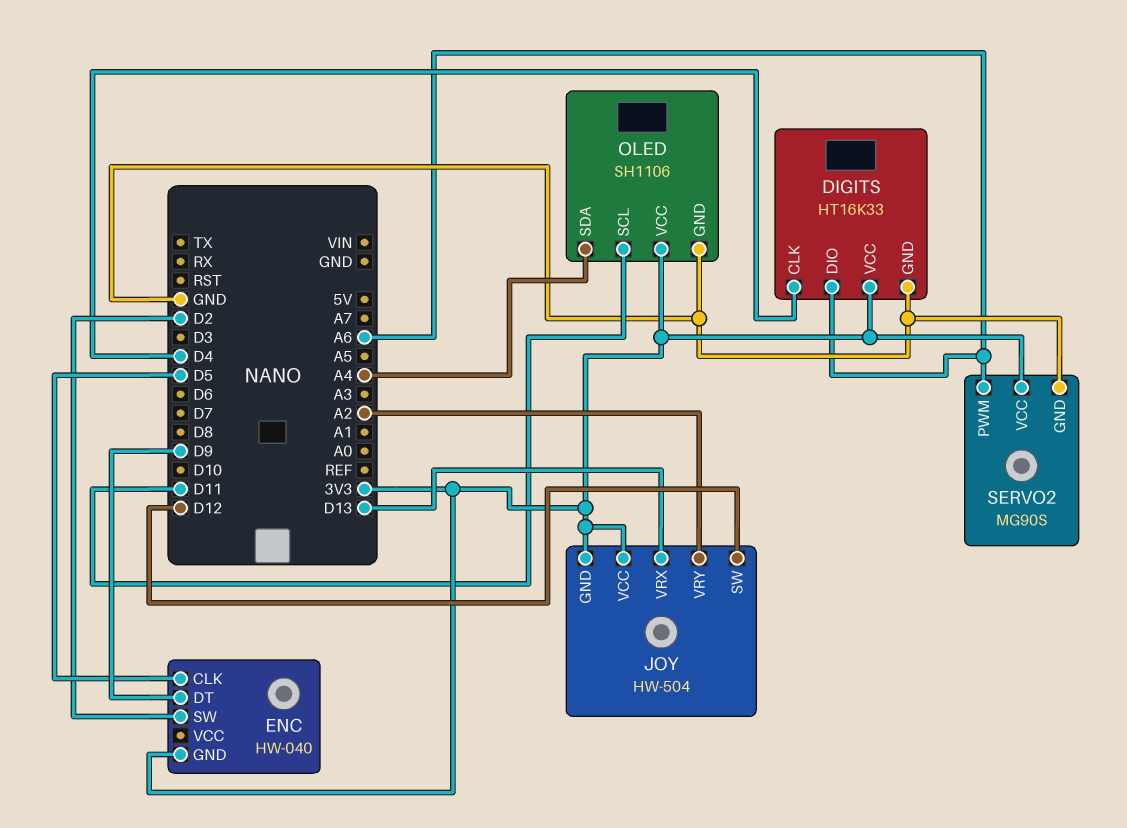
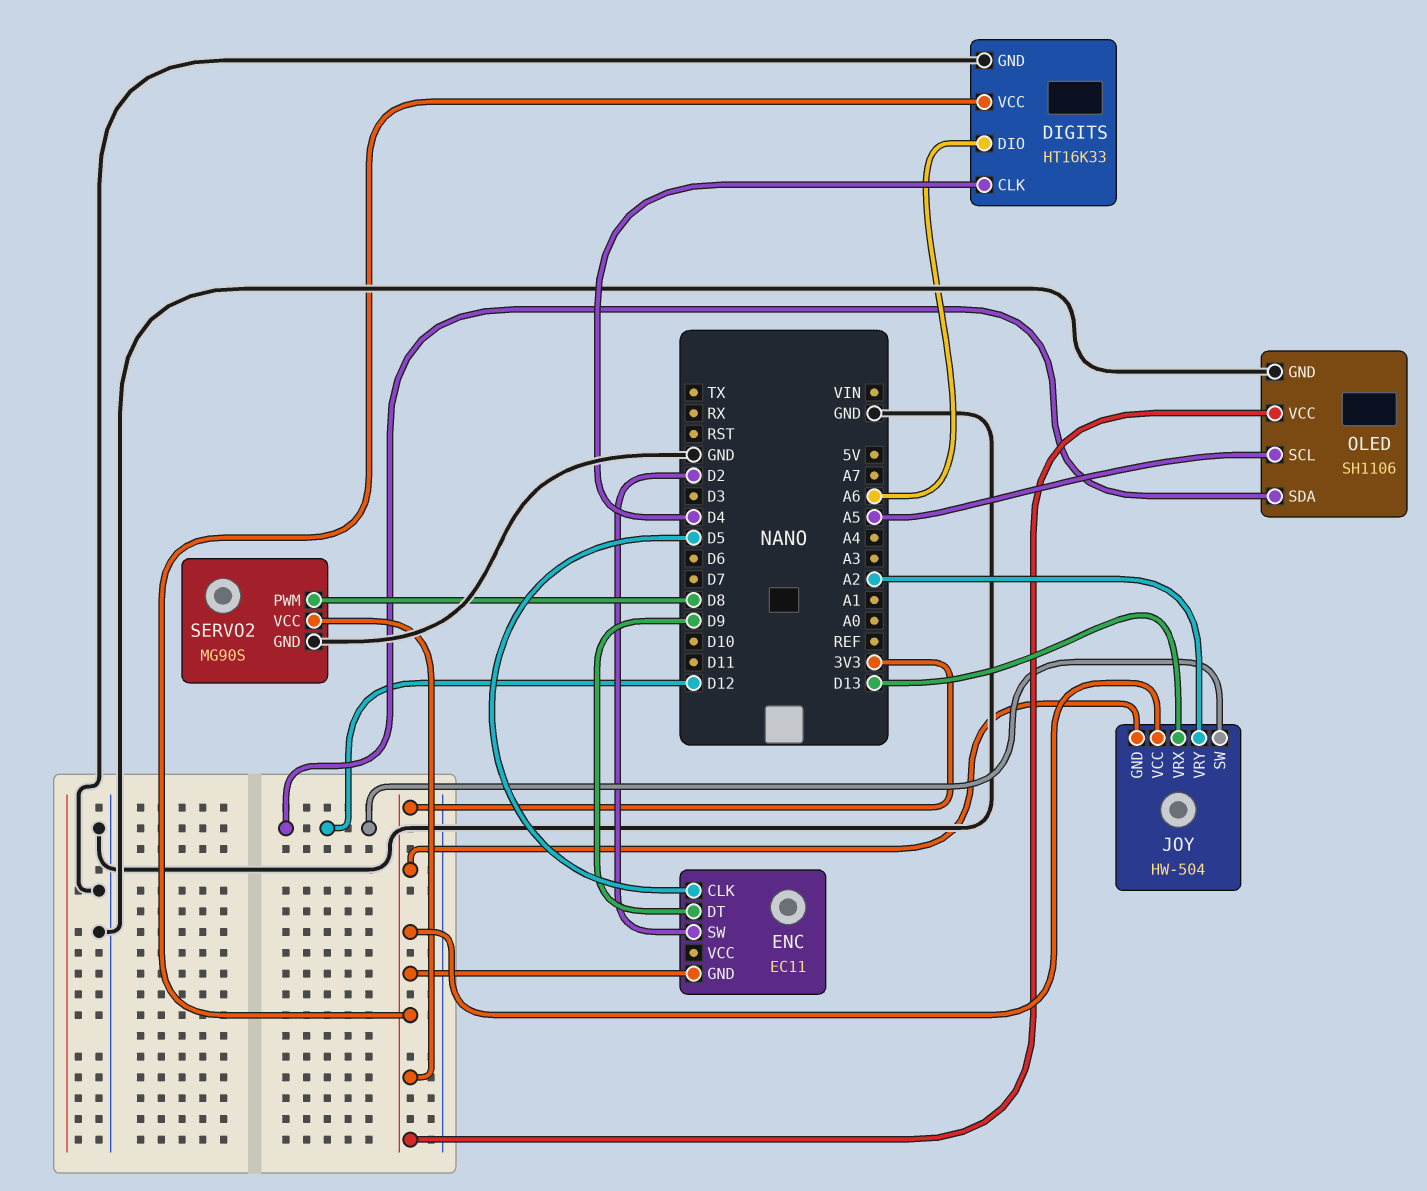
ENC: HW-040 -> EC11
OLED pin SCL: D11 -> A5
OLED pin SDA: A4 -> D12
SERVO2 pin PWM: A6 -> D8

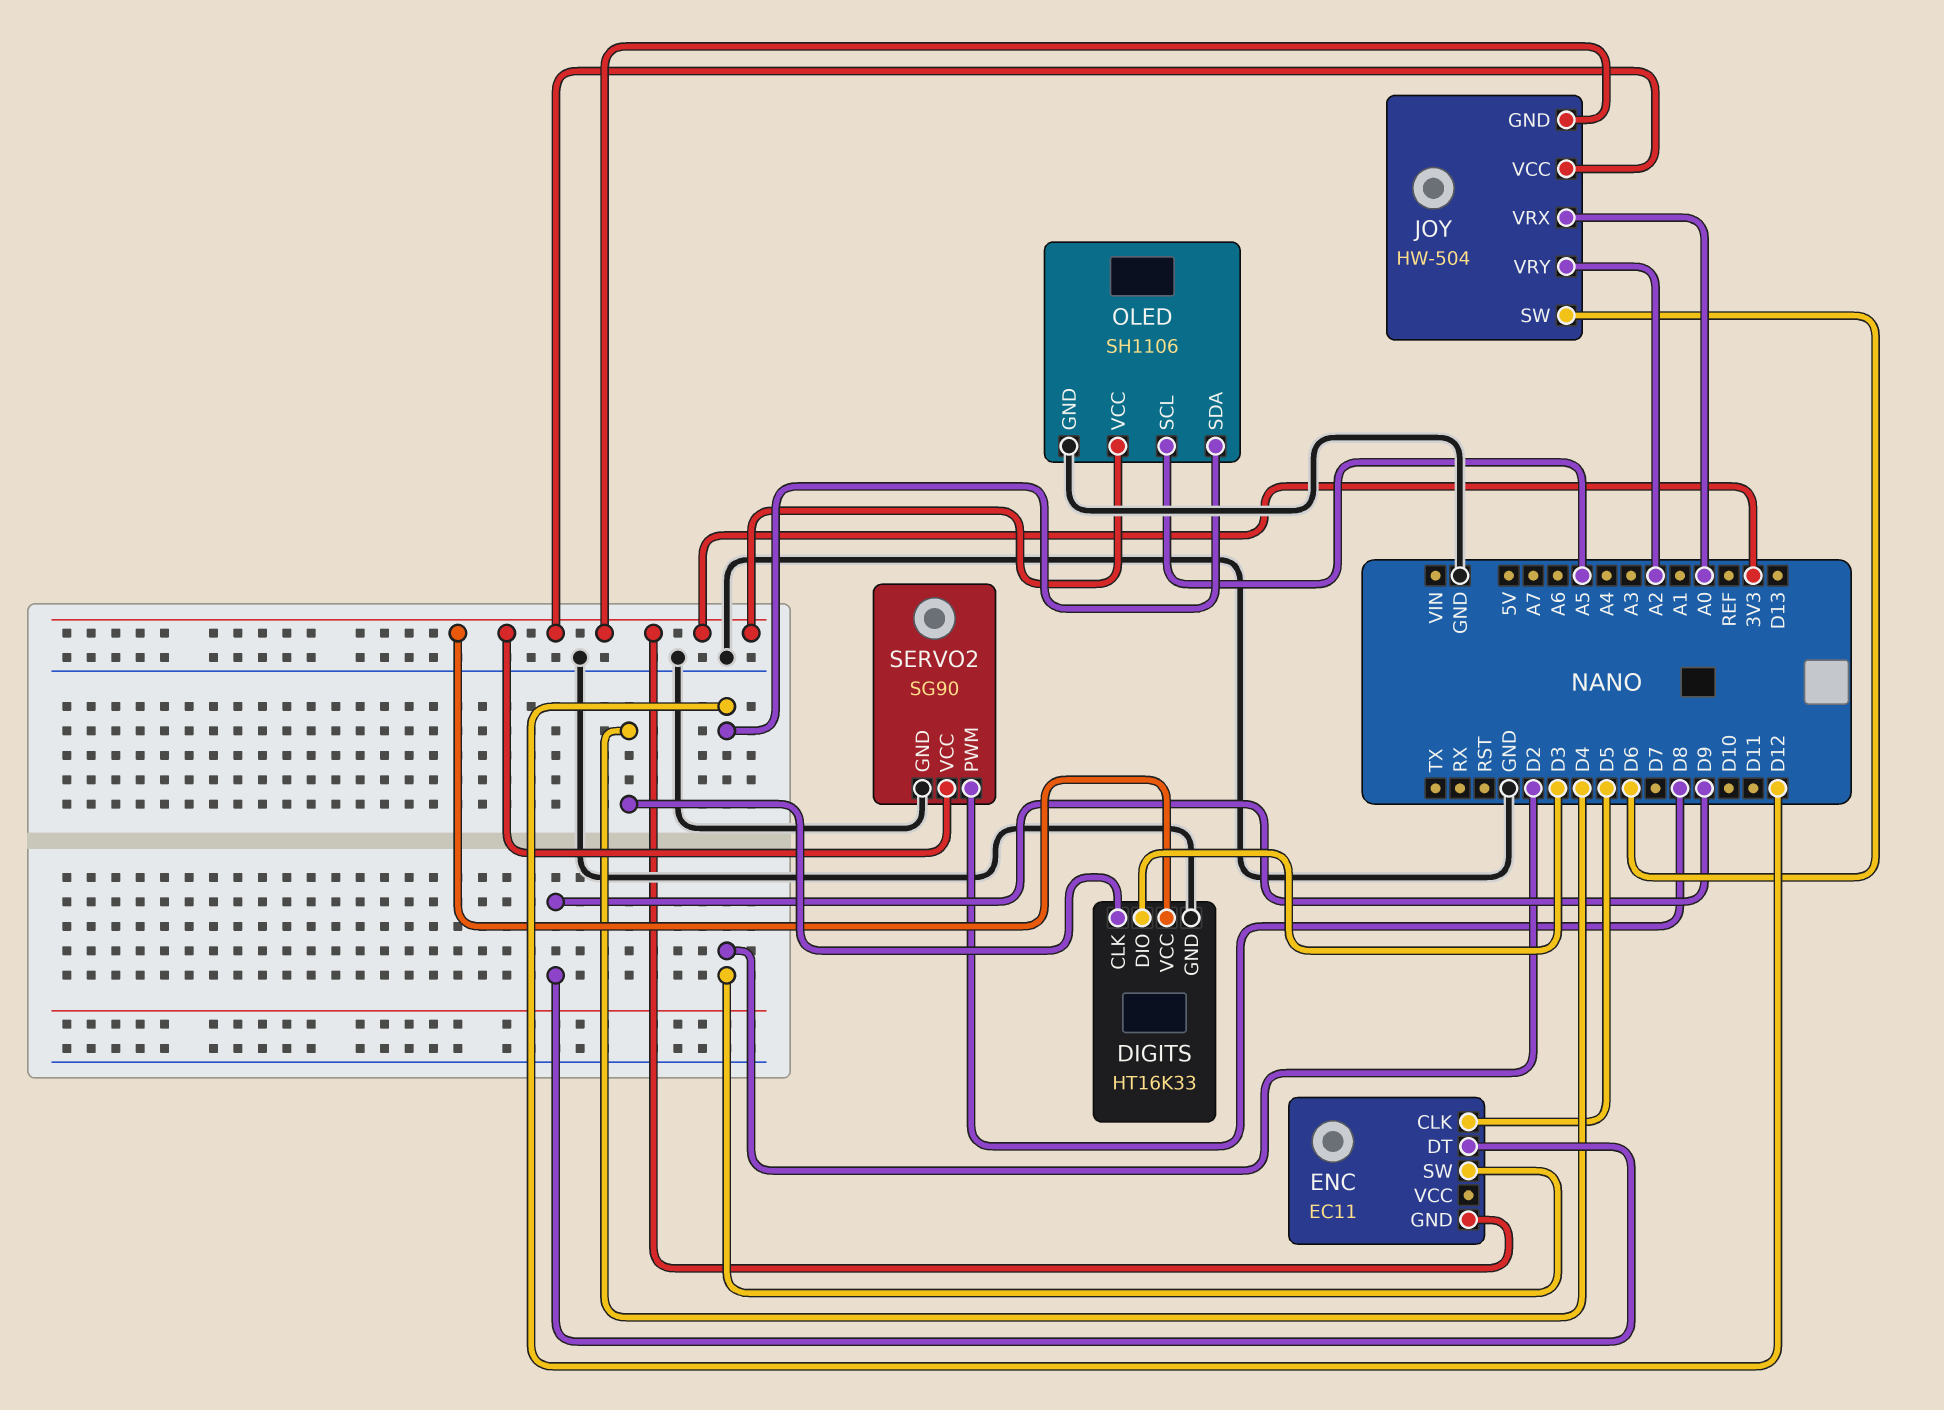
DIGITS pin DIO: A6 -> D3
JOY pin SW: D12 -> D6
JOY pin VRX: D13 -> A0
SERVO2: MG90S -> SG90

